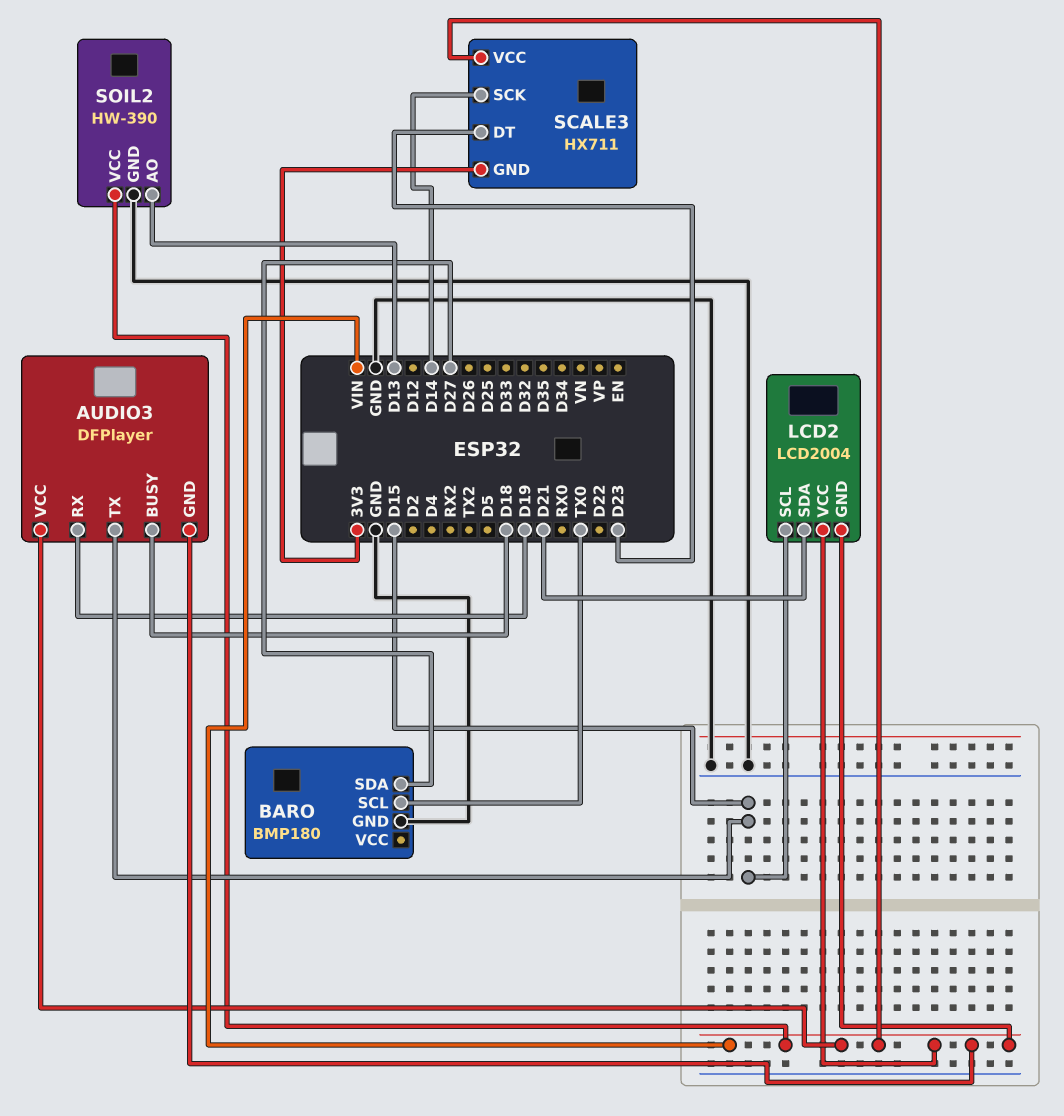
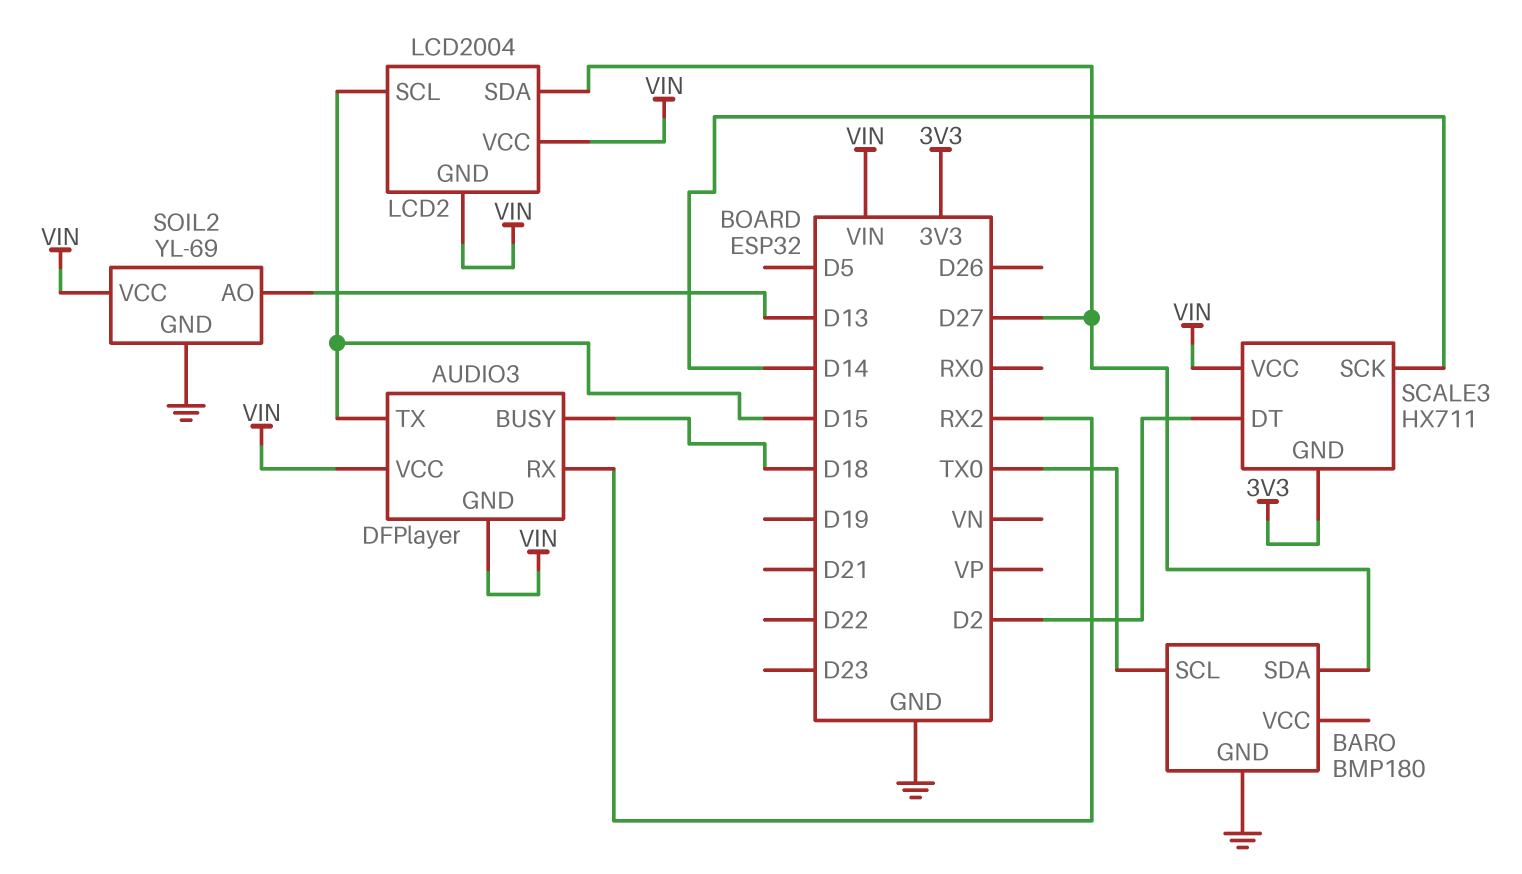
AUDIO3 pin RX: D19 -> RX2
LCD2 pin SDA: D21 -> D27
SCALE3 pin DT: D23 -> D2
SOIL2: HW-390 -> YL-69

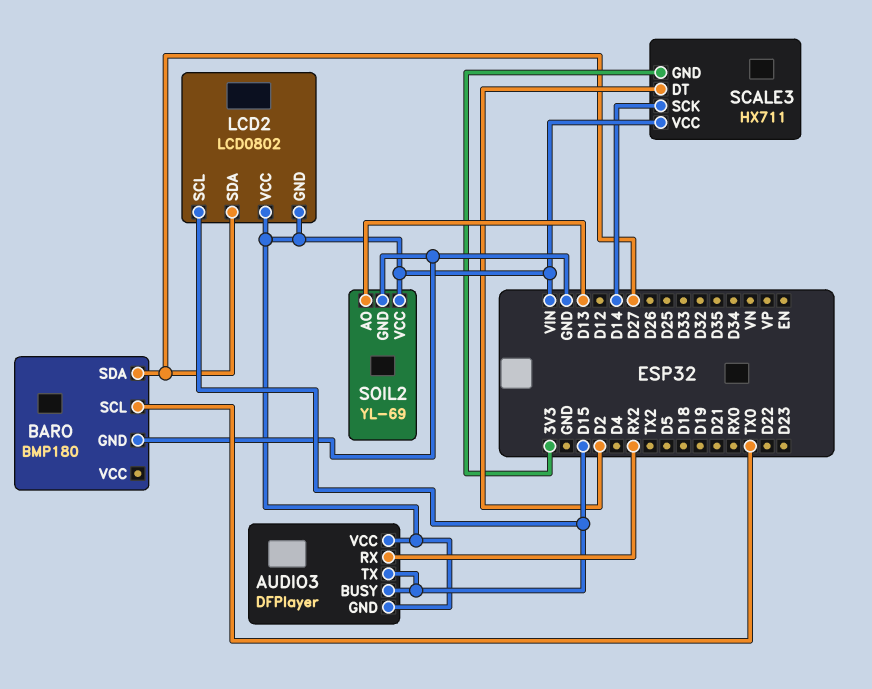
AUDIO3 pin BUSY: D18 -> D15
LCD2: LCD2004 -> LCD0802

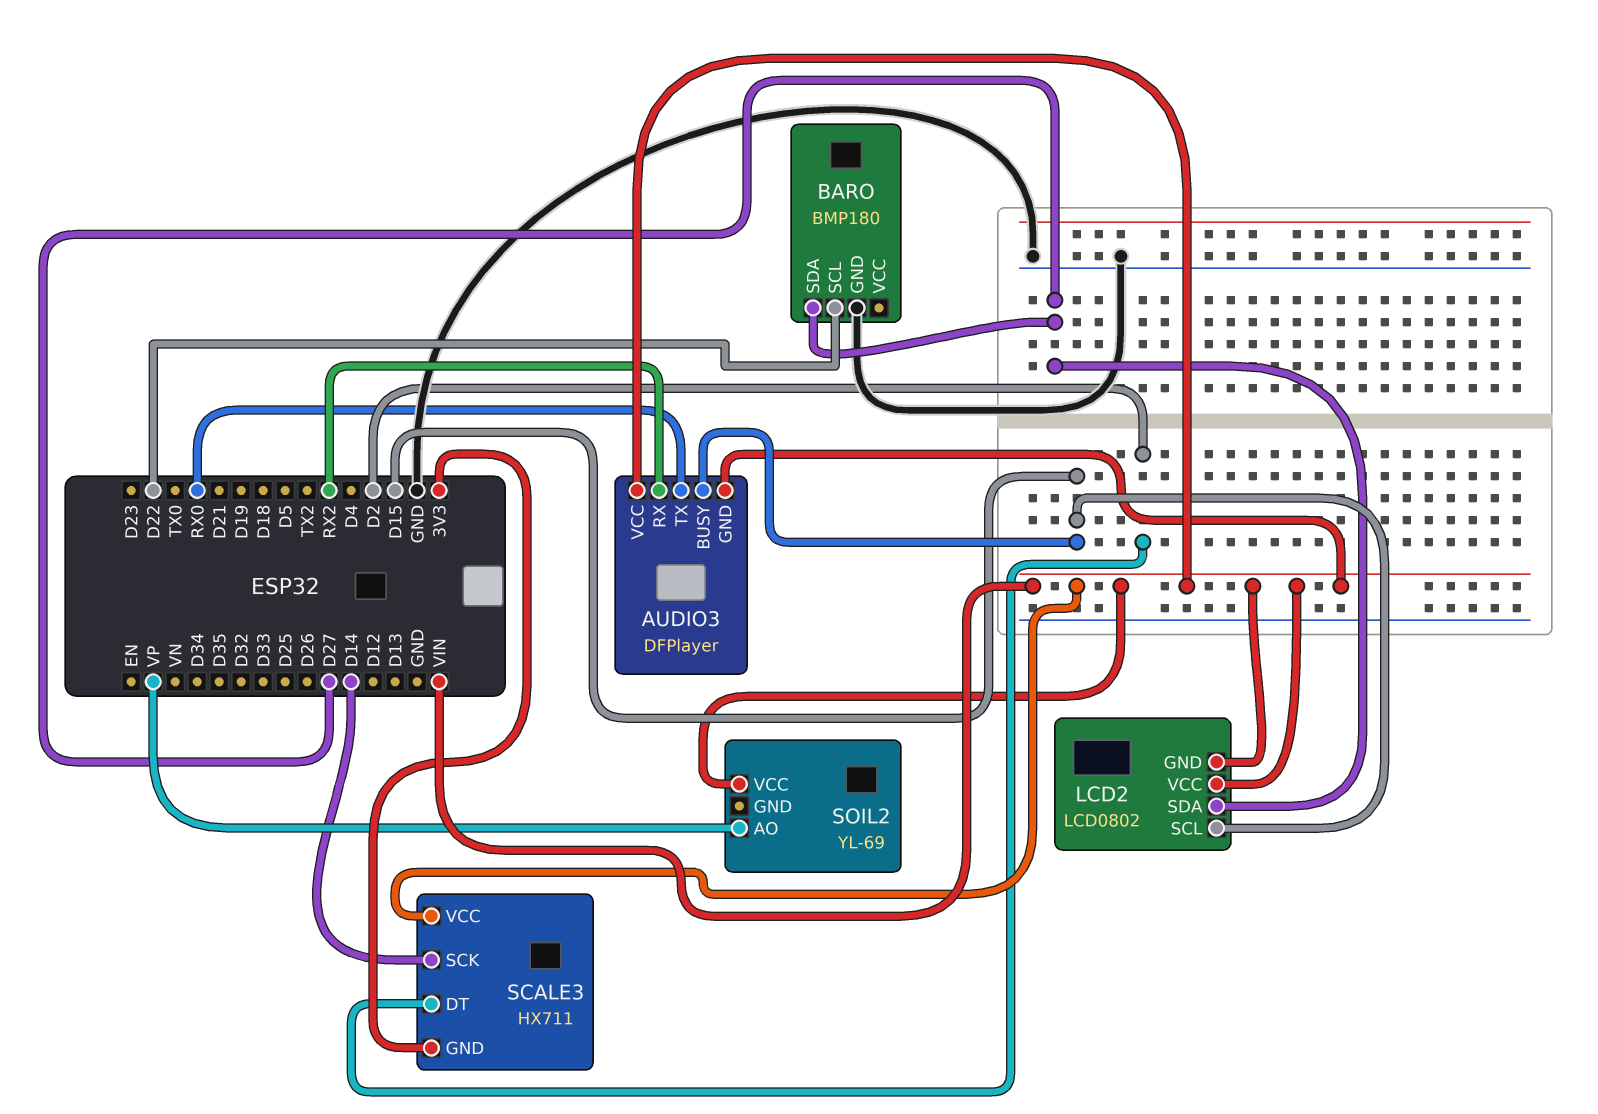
AUDIO3 pin TX: D15 -> RX0
BARO pin SCL: TX0 -> D22
SOIL2 pin AO: D13 -> VP
SOIL2 pin GND: GND -> none

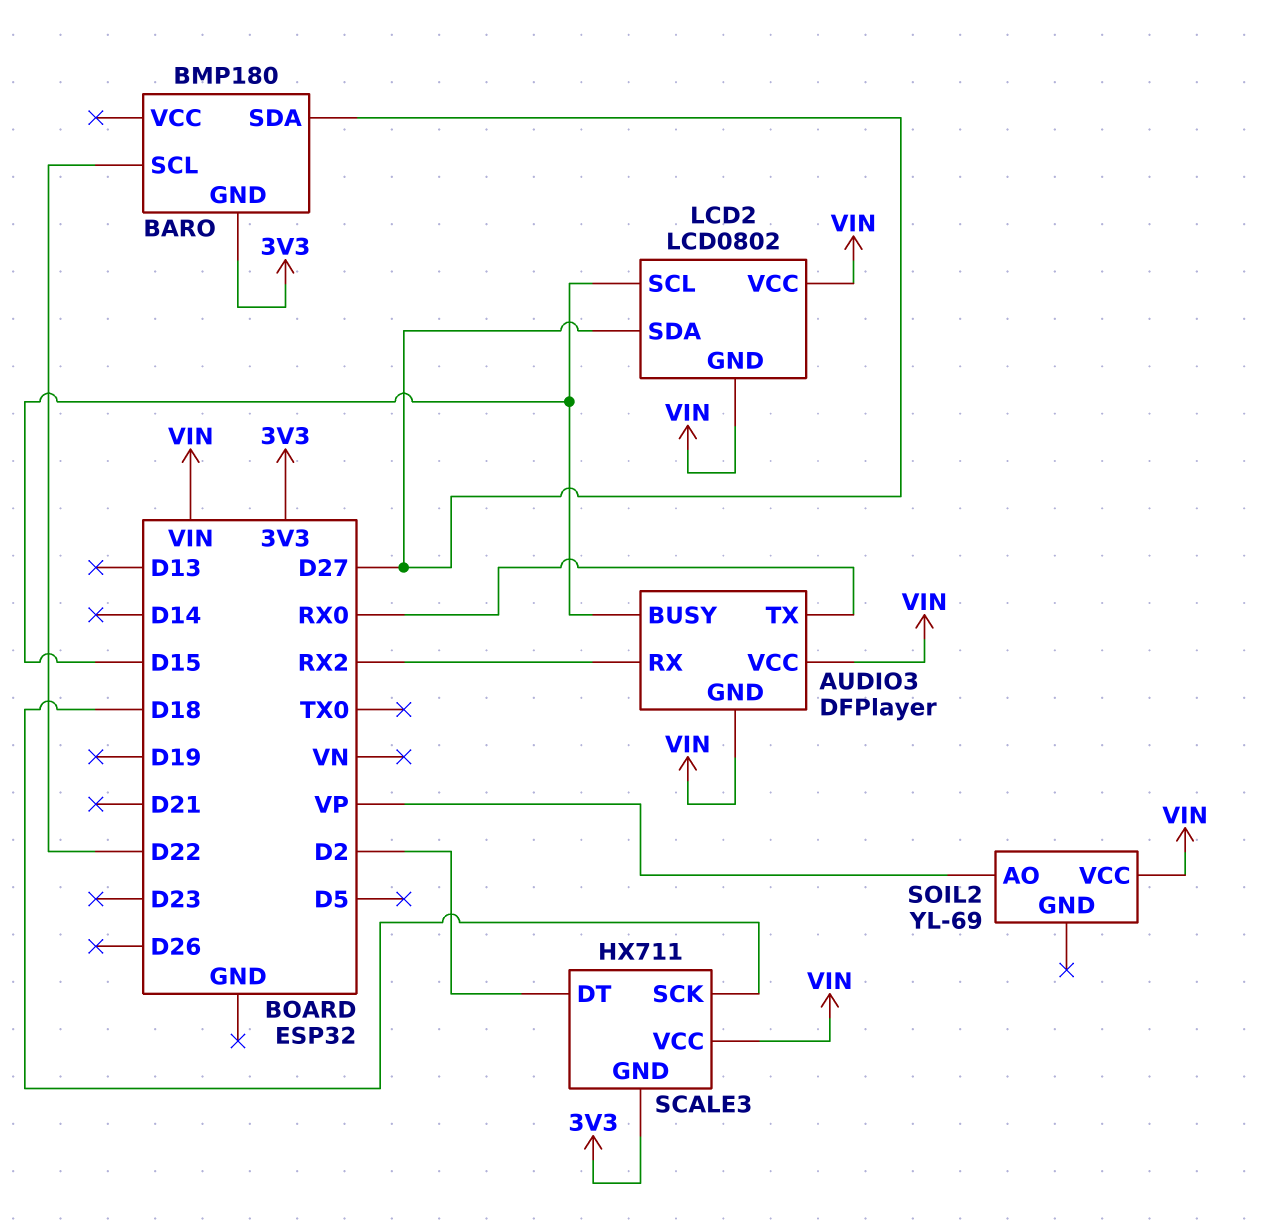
BARO pin GND: GND -> 3V3
SCALE3 pin SCK: D14 -> D18

